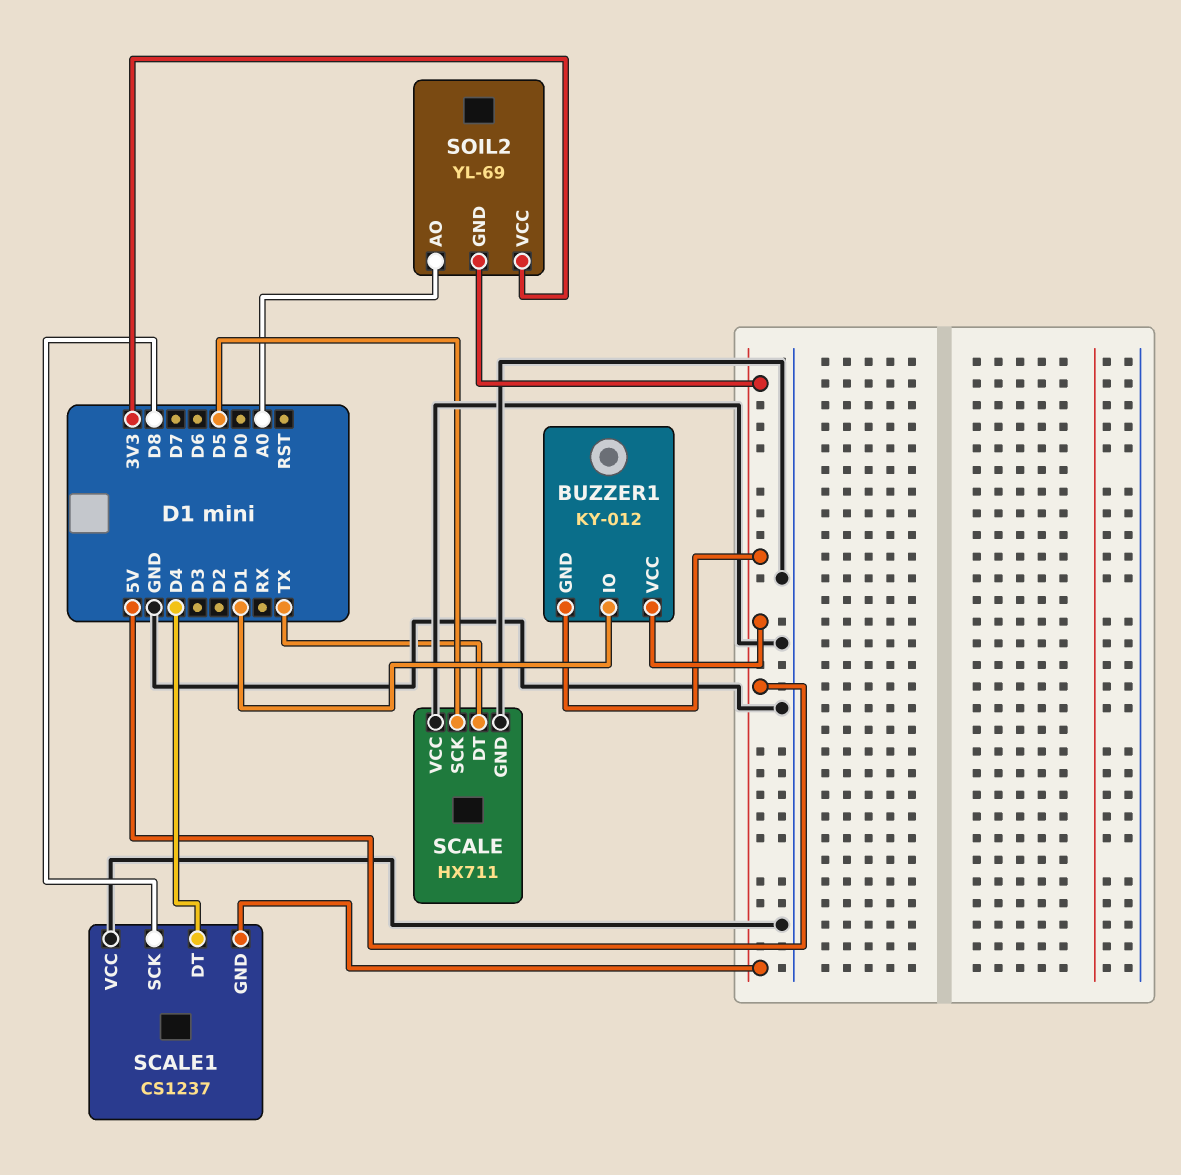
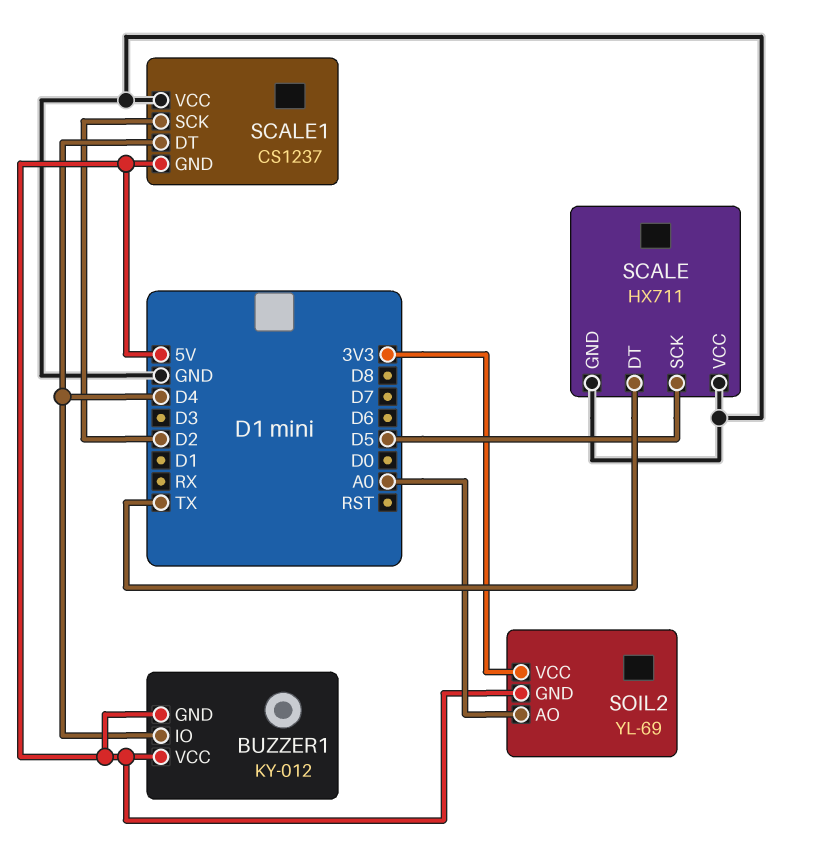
BUZZER1 pin IO: D1 -> D4
SCALE1 pin SCK: D8 -> D2

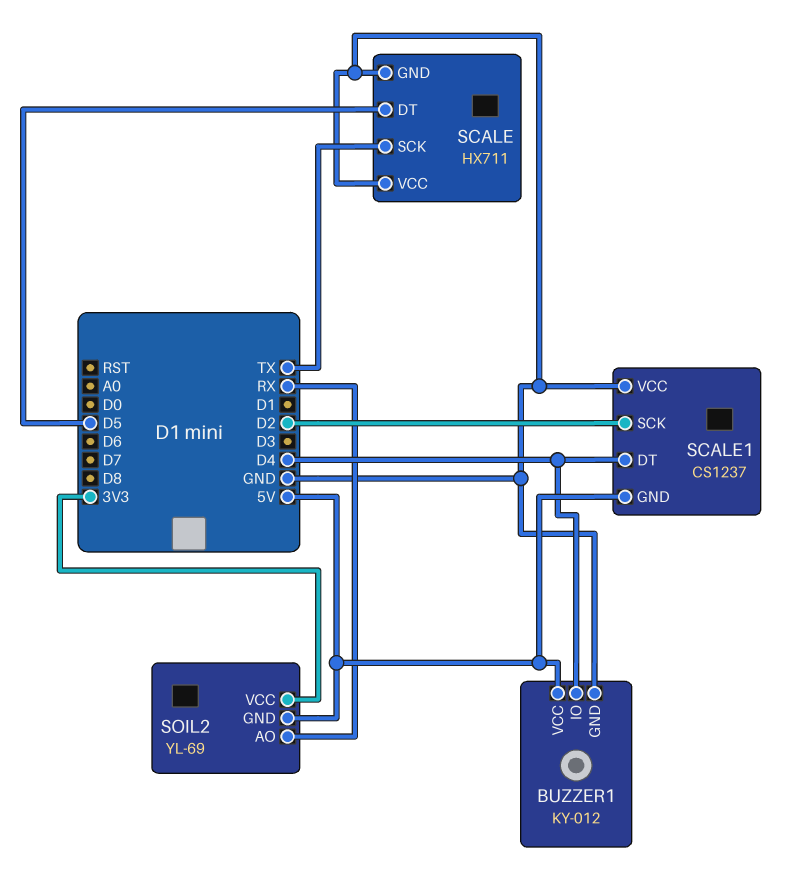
BUZZER1 pin GND: 5V -> GND
SCALE pin DT: TX -> D5
SCALE pin SCK: D5 -> TX
SOIL2 pin AO: A0 -> RX

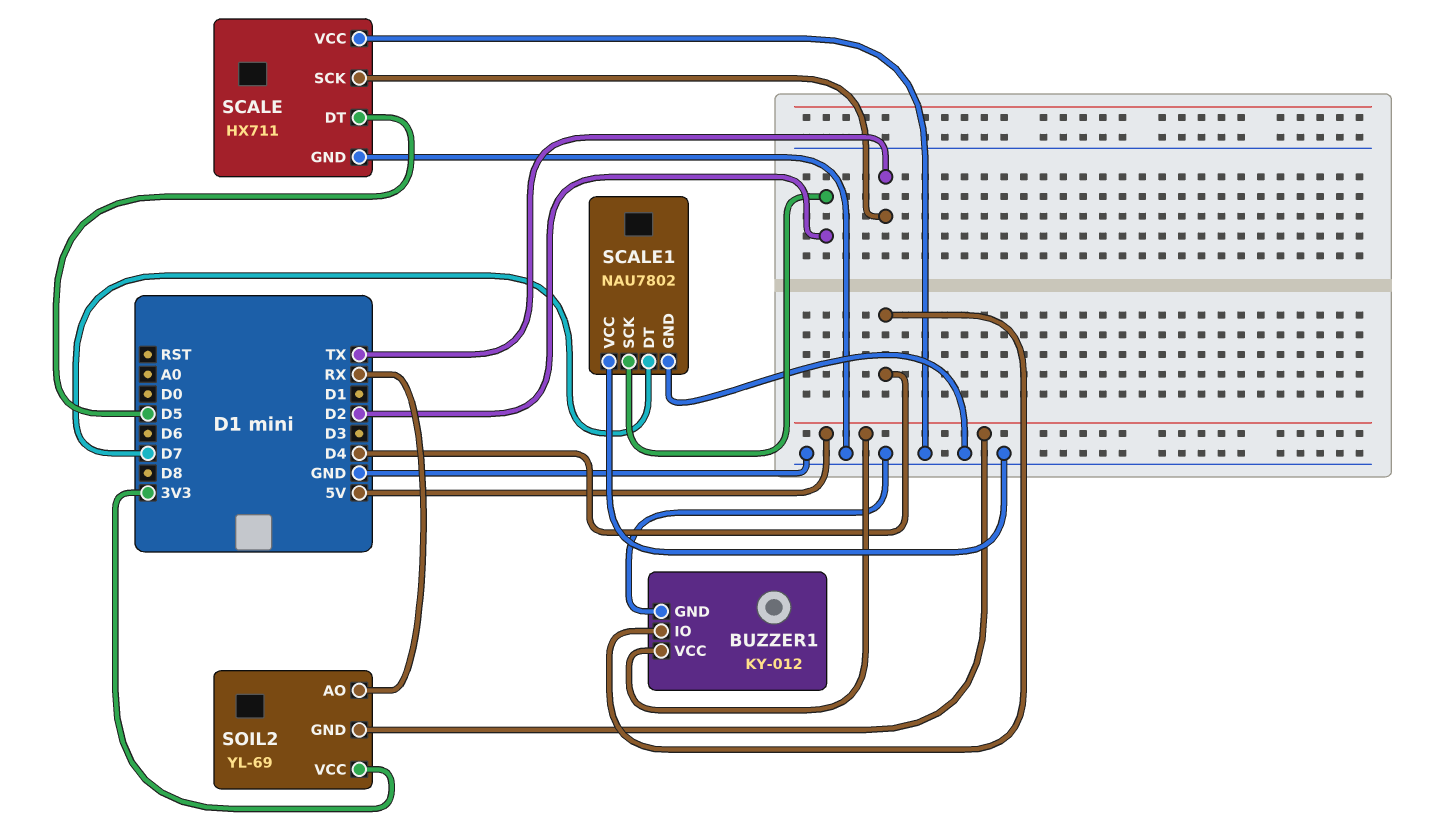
SCALE1: CS1237 -> NAU7802
SCALE1 pin DT: D4 -> D7
SCALE1 pin GND: 5V -> GND

